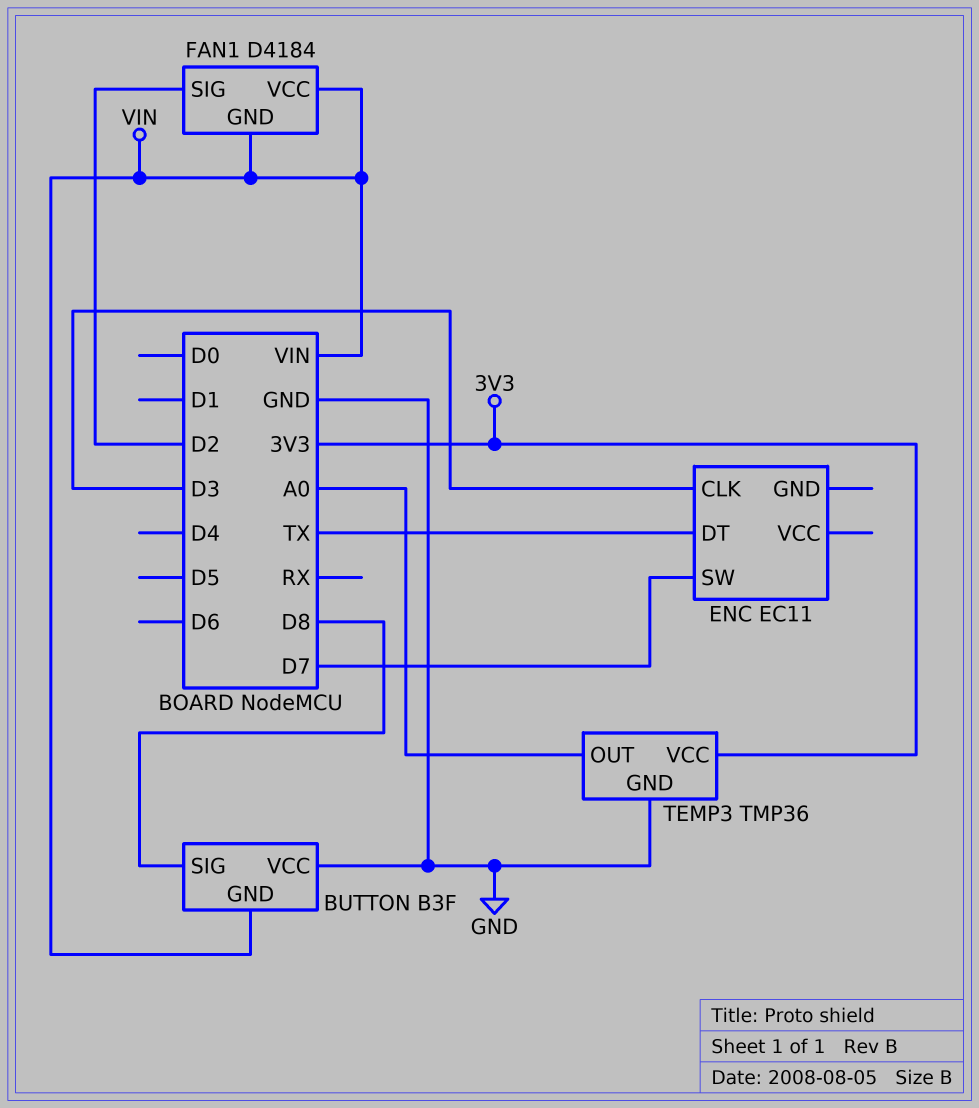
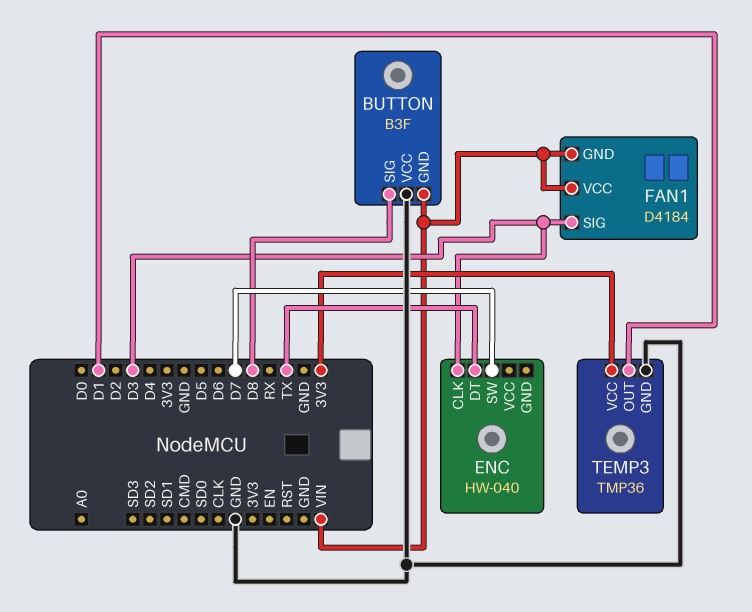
ENC: EC11 -> HW-040
FAN1 pin SIG: D2 -> D3
TEMP3 pin OUT: A0 -> D1

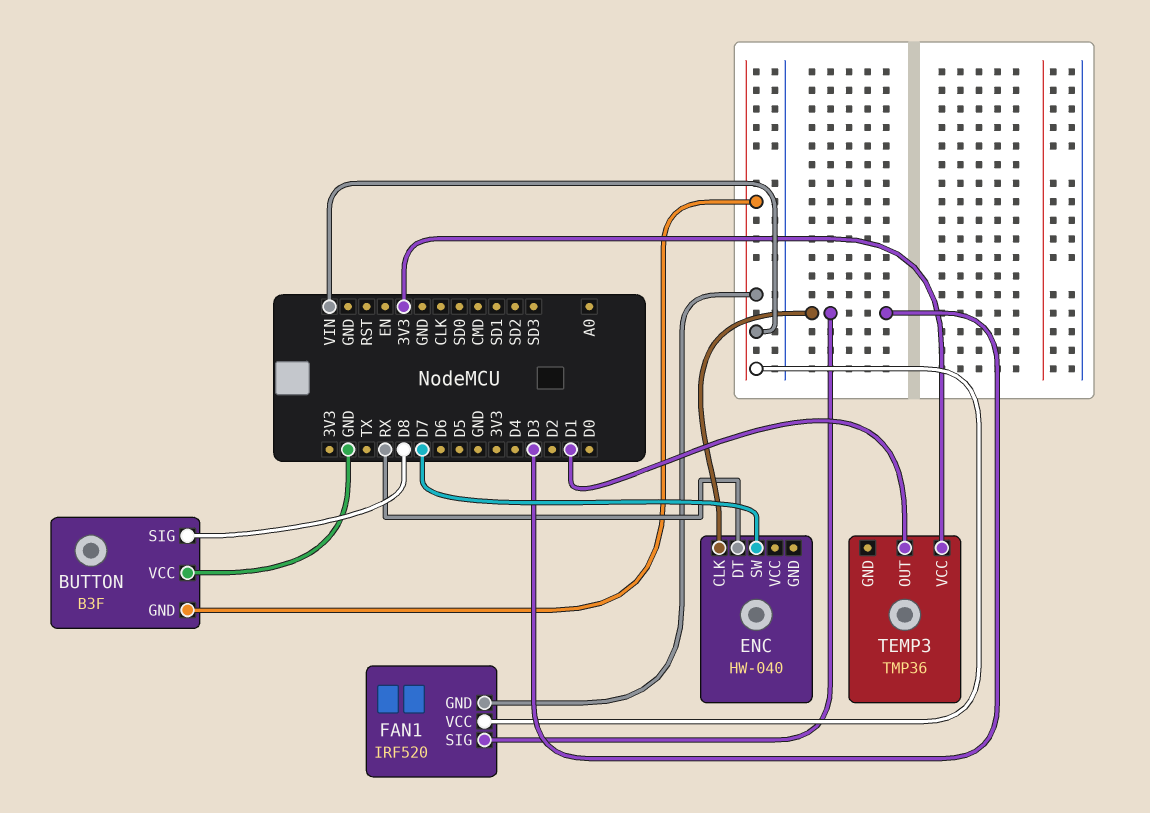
ENC pin DT: TX -> RX
FAN1: D4184 -> IRF520
TEMP3 pin GND: GND -> none

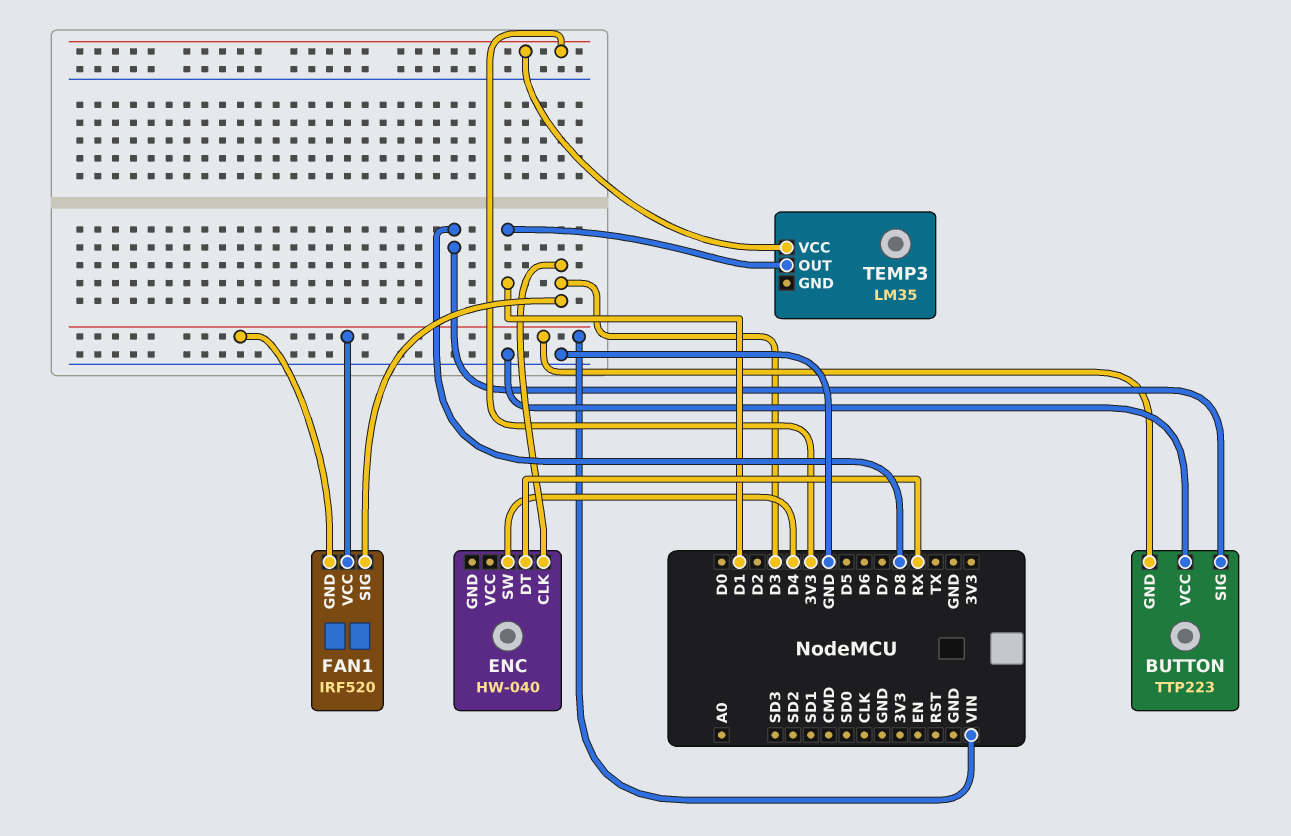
BUTTON: B3F -> TTP223
ENC pin SW: D7 -> D4
TEMP3: TMP36 -> LM35

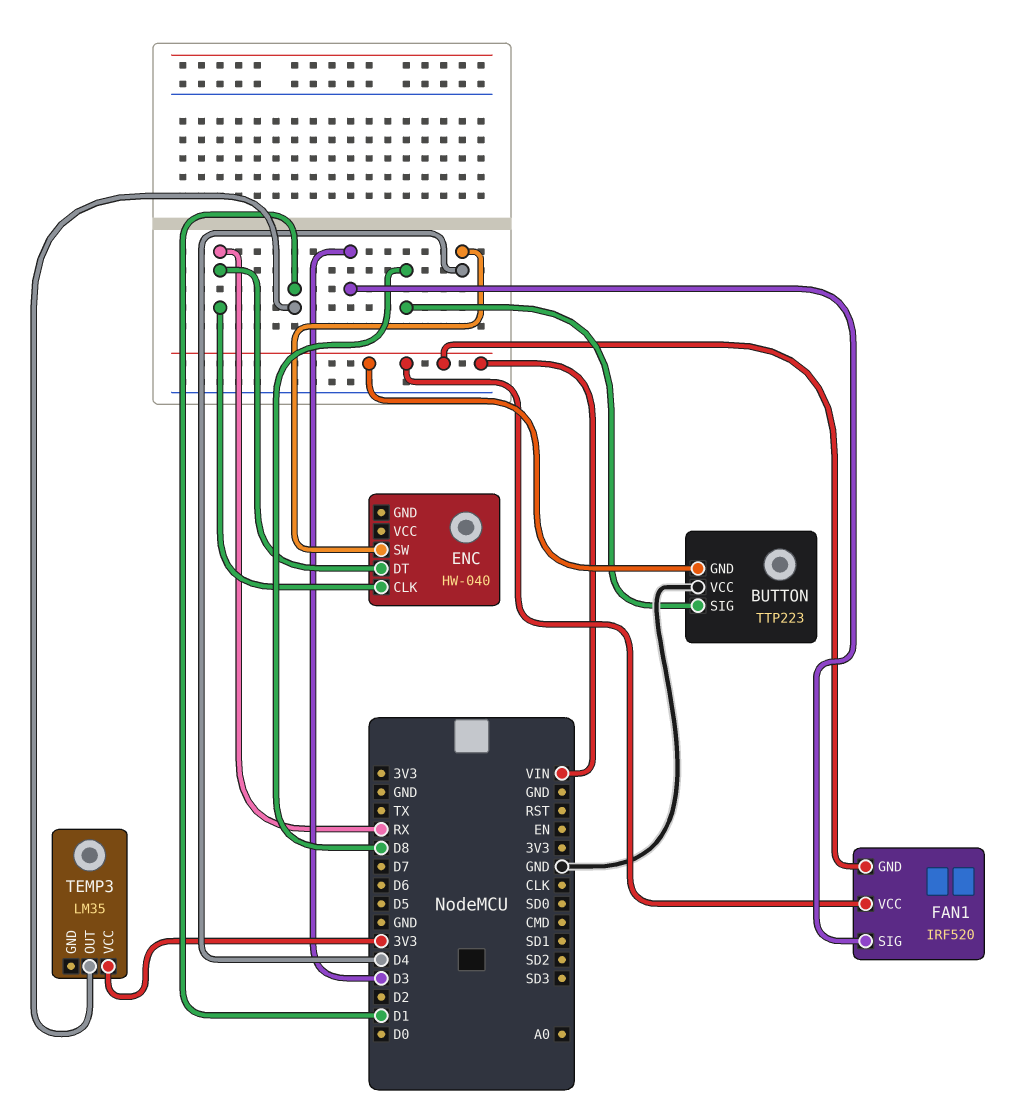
ENC pin CLK: D3 -> RX

